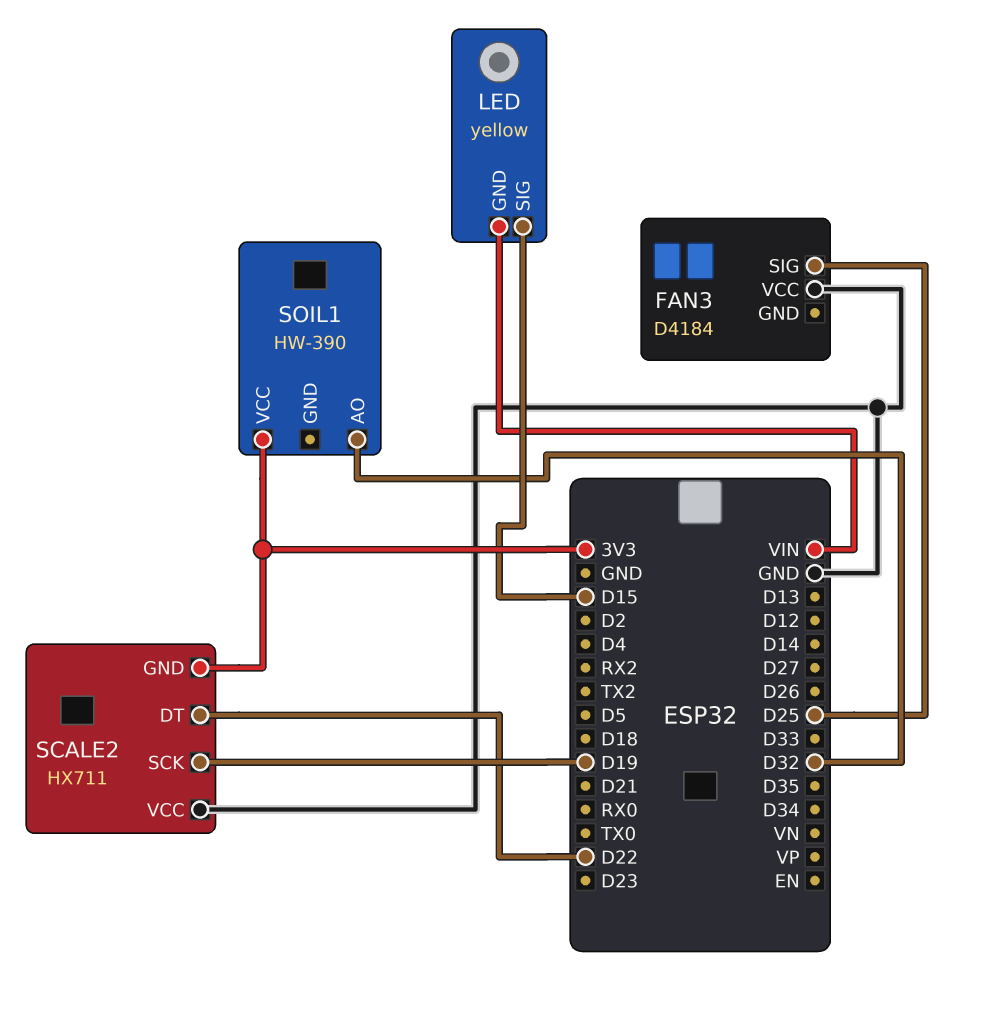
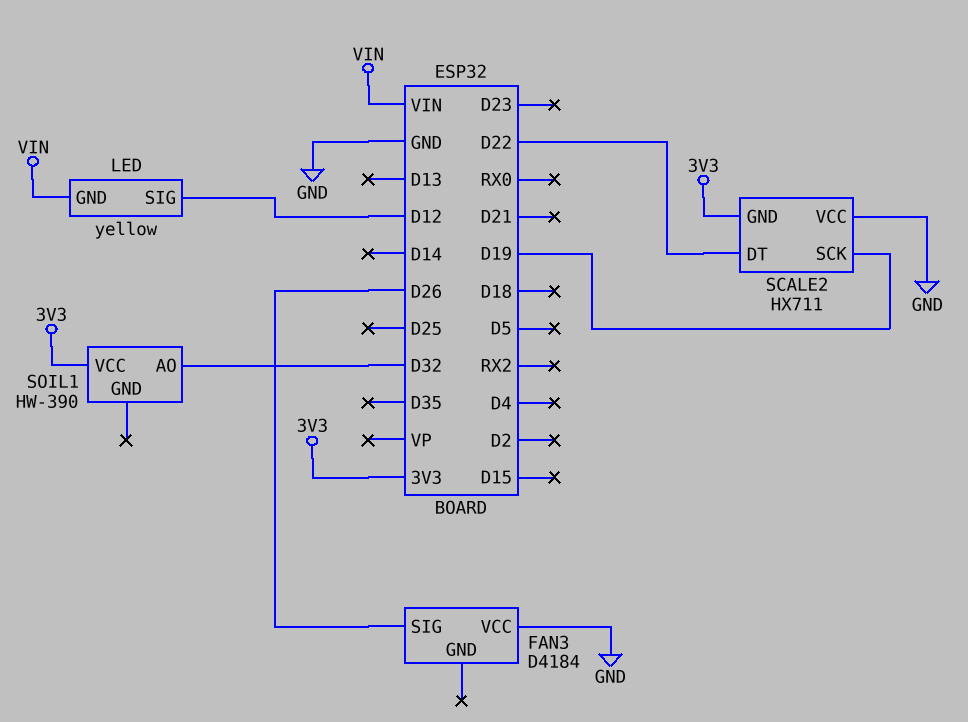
FAN3 pin SIG: D25 -> D26
LED pin SIG: D15 -> D12

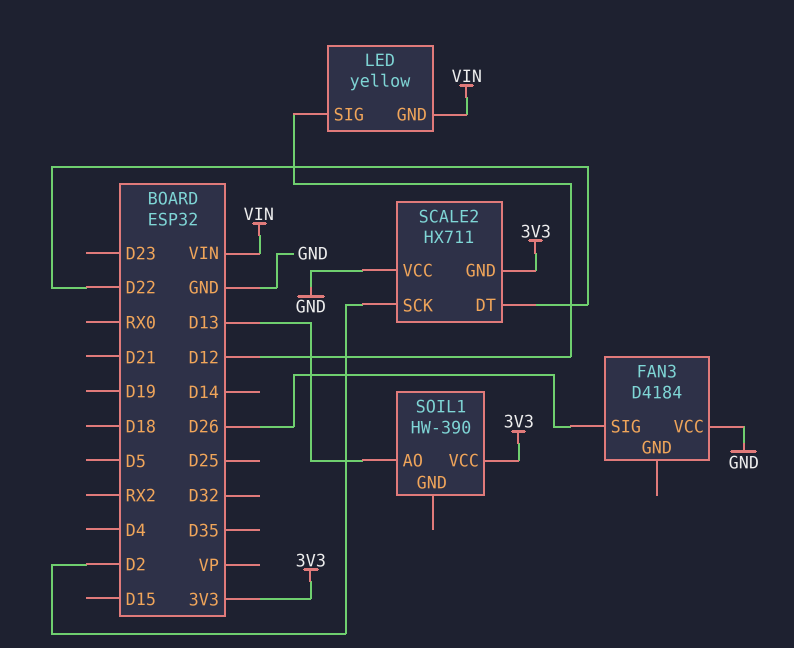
SCALE2 pin SCK: D19 -> D2
SOIL1 pin AO: D32 -> D13

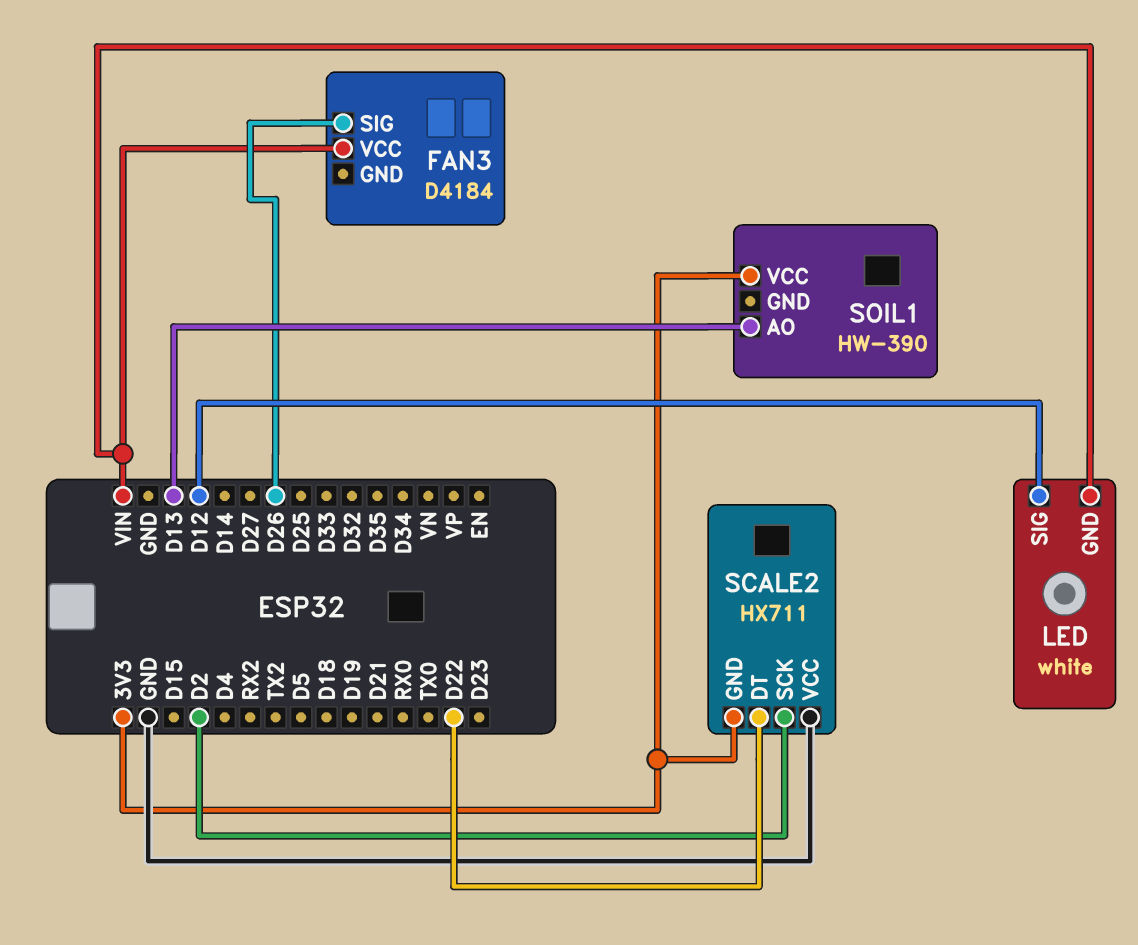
FAN3 pin VCC: GND -> VIN
LED: yellow -> white

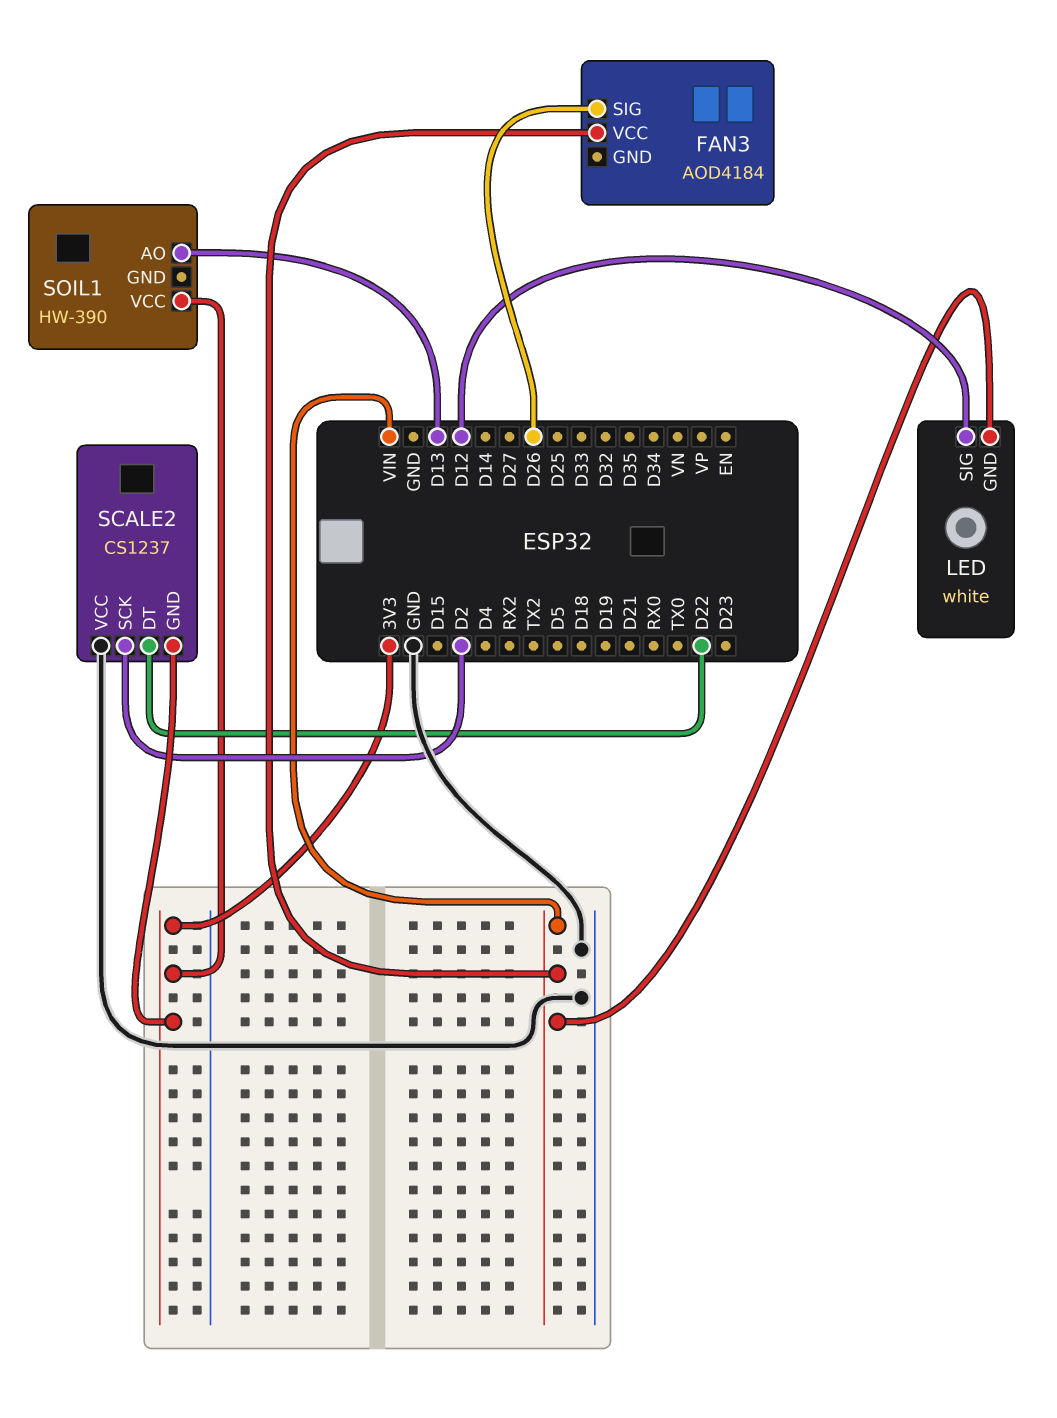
FAN3: D4184 -> AOD4184
SCALE2: HX711 -> CS1237

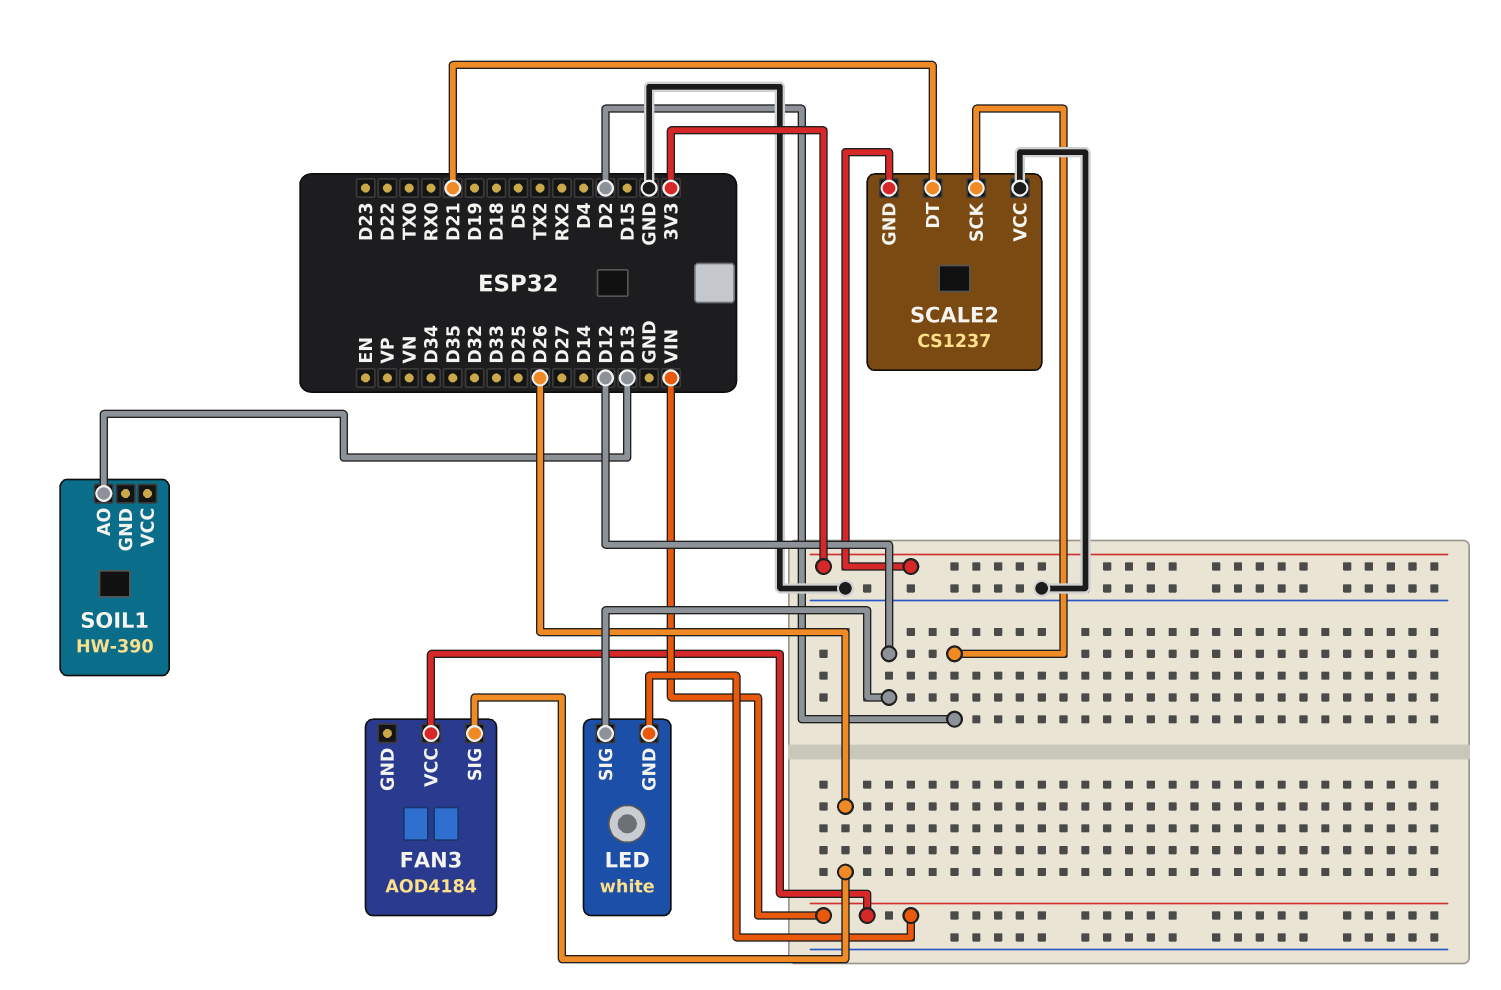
SCALE2 pin DT: D22 -> D21
SOIL1 pin VCC: 3V3 -> none

